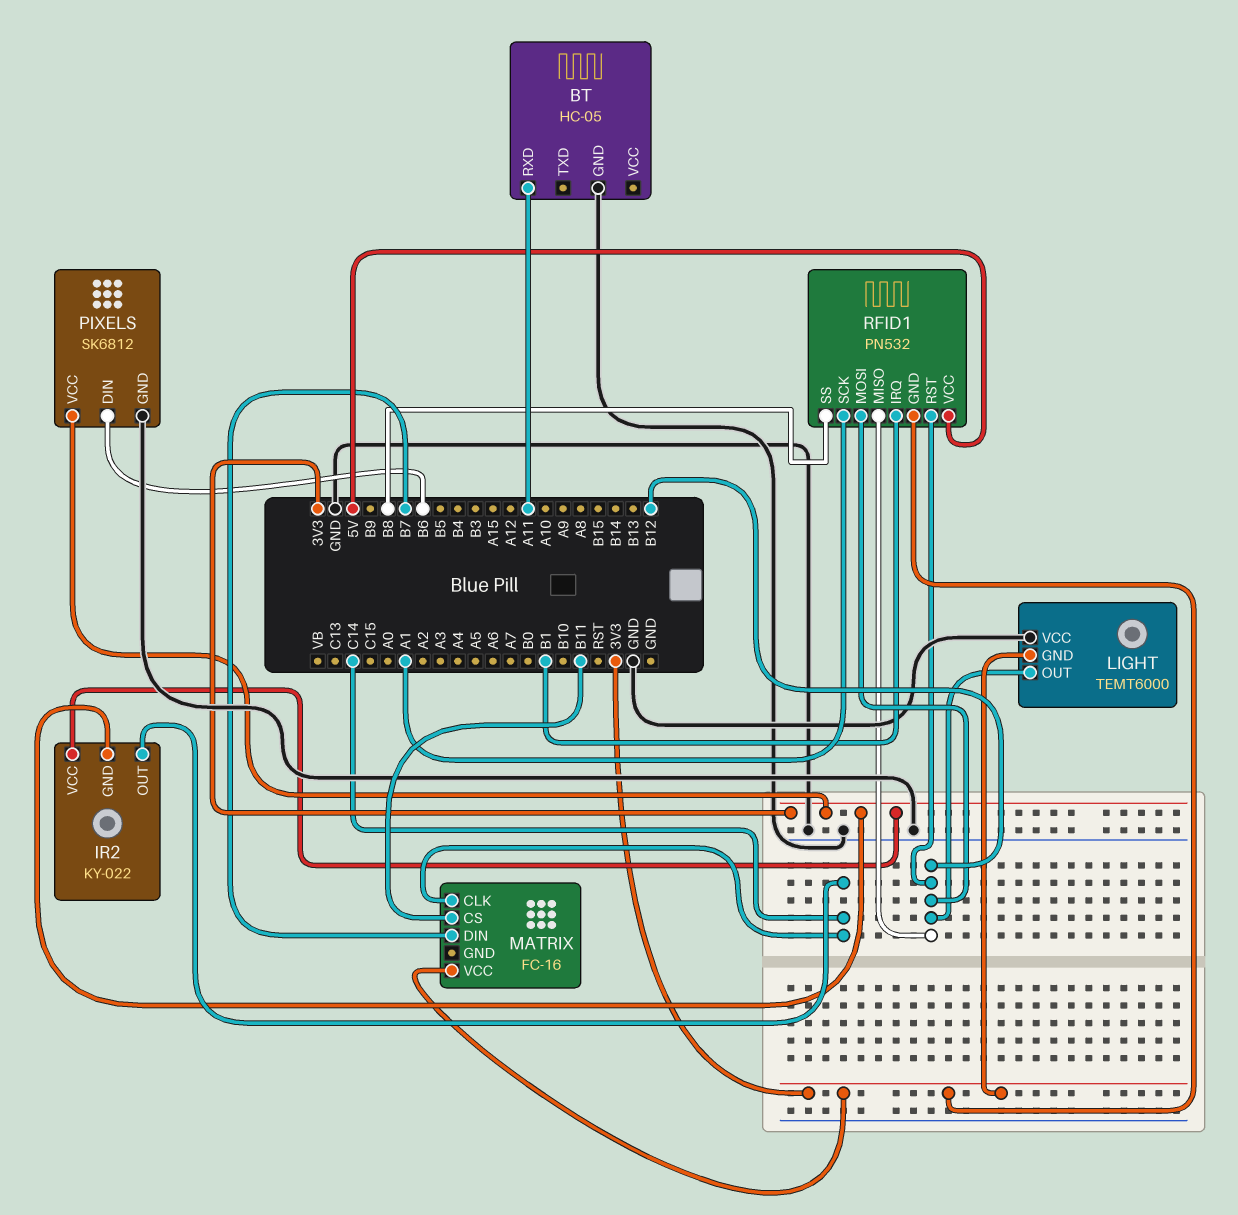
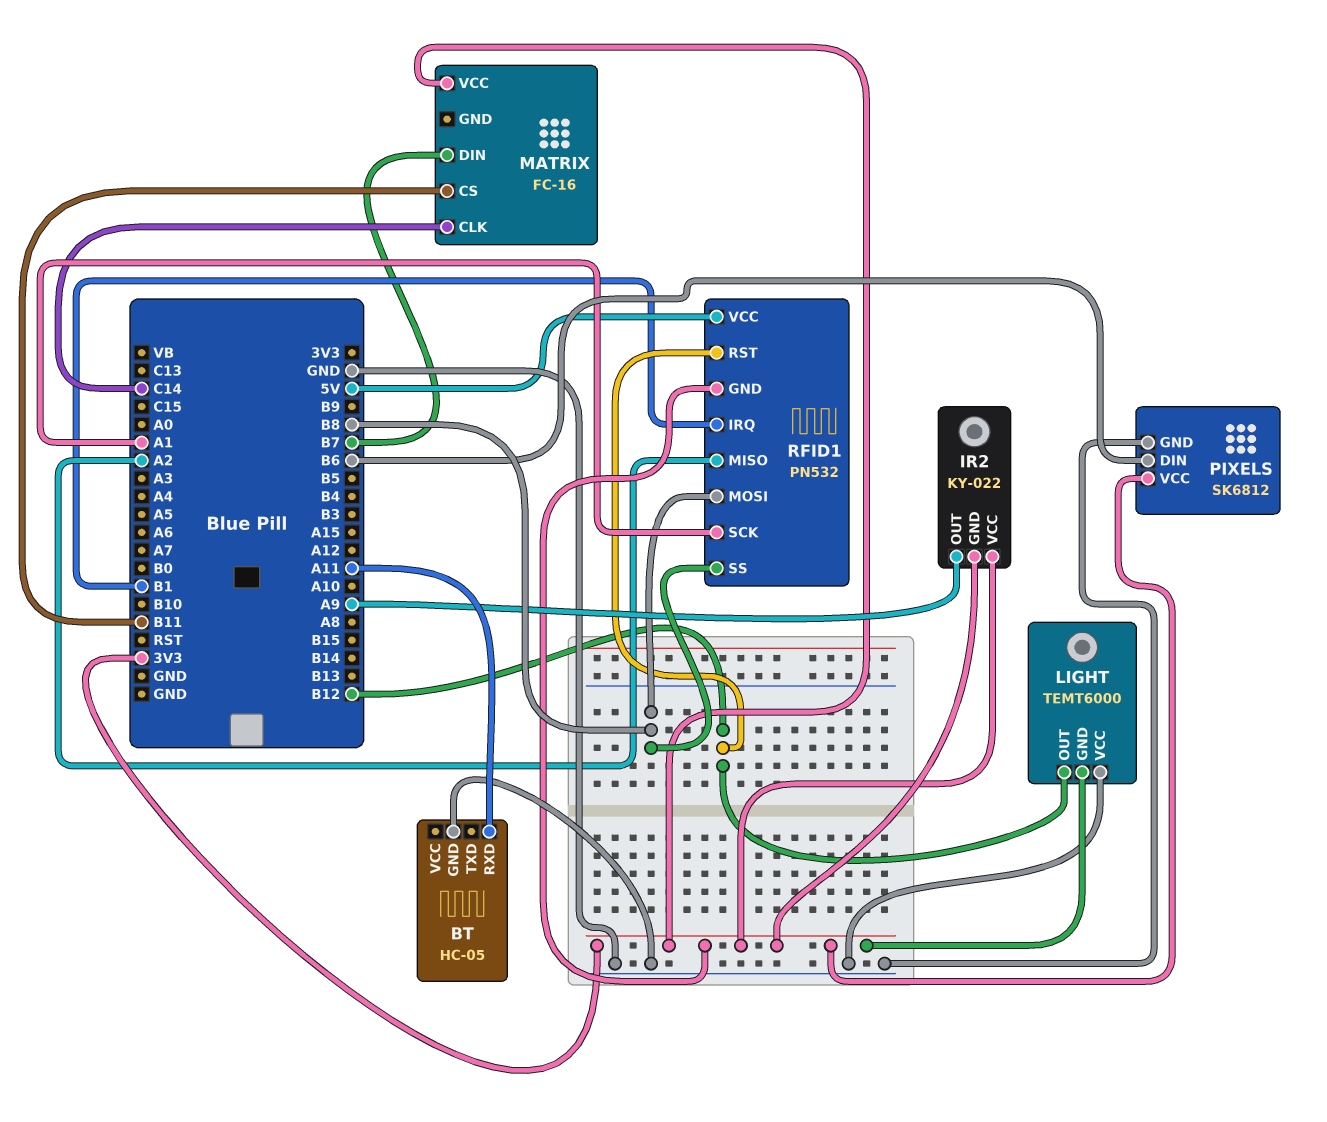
IR2 pin OUT: C14 -> A9
RFID1 pin MISO: B12 -> A2
RFID1 pin MOSI: B12 -> B8

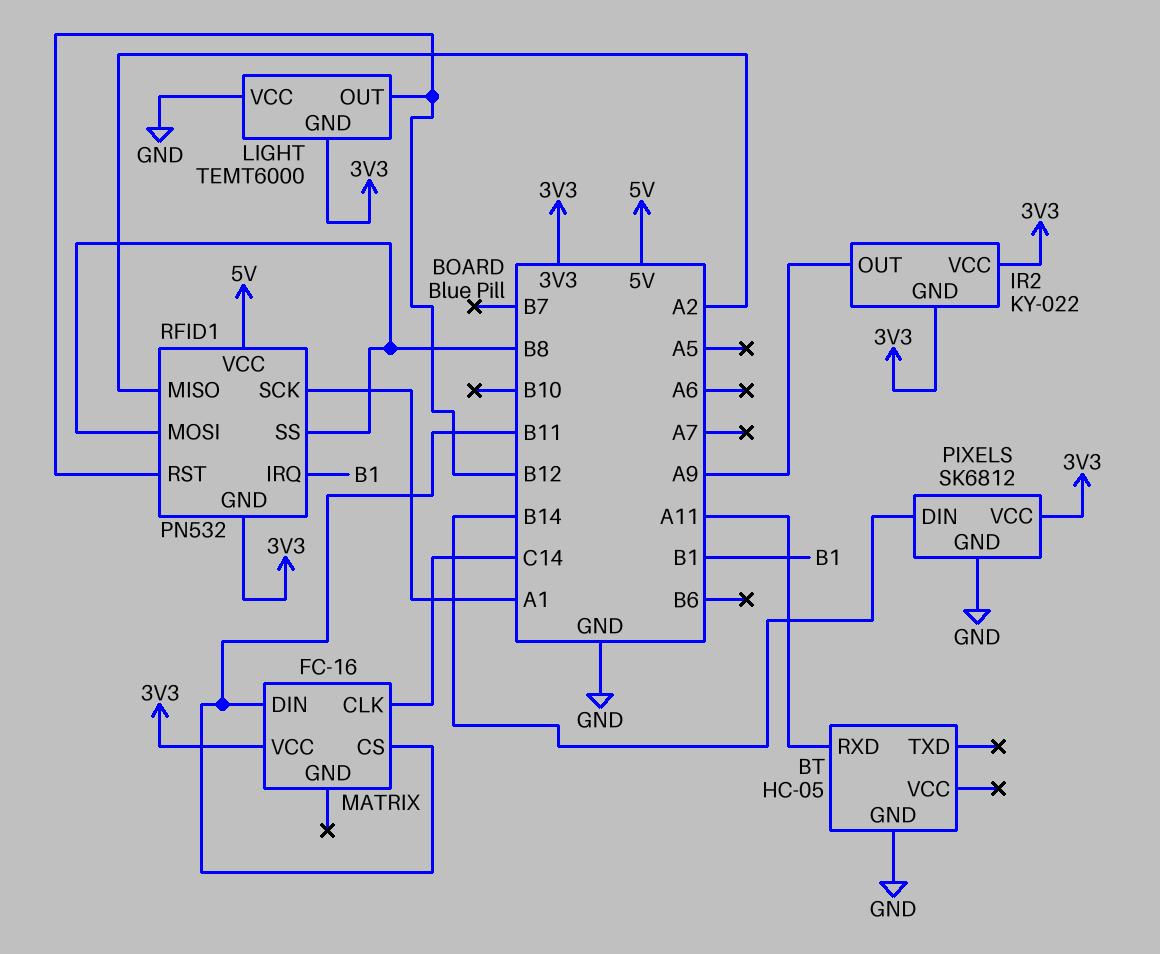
MATRIX pin DIN: B7 -> B11
PIXELS pin DIN: B6 -> B14

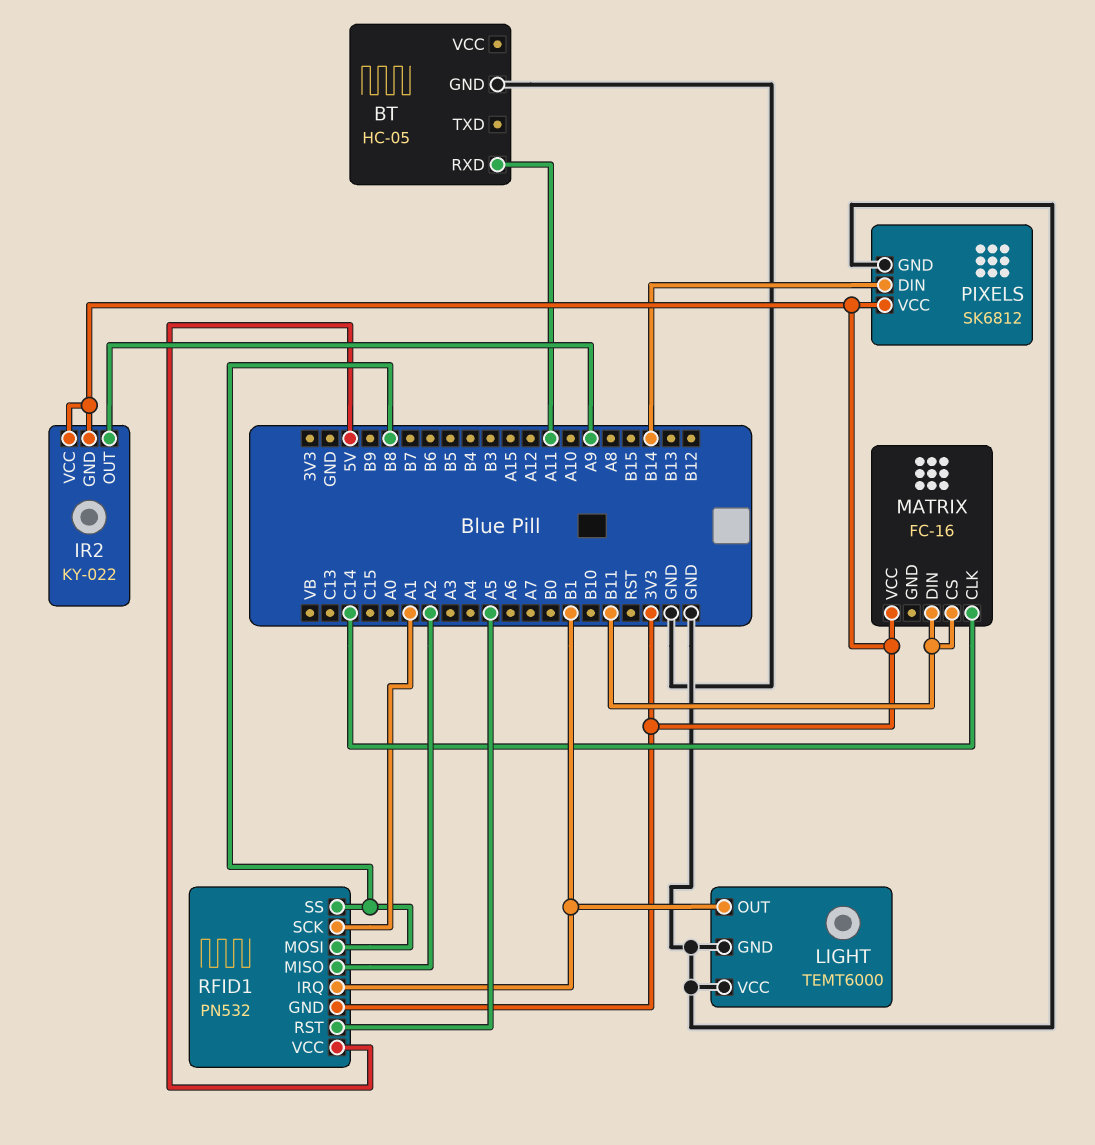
LIGHT pin GND: 3V3 -> GND
LIGHT pin OUT: B12 -> B1
RFID1 pin RST: B12 -> A5

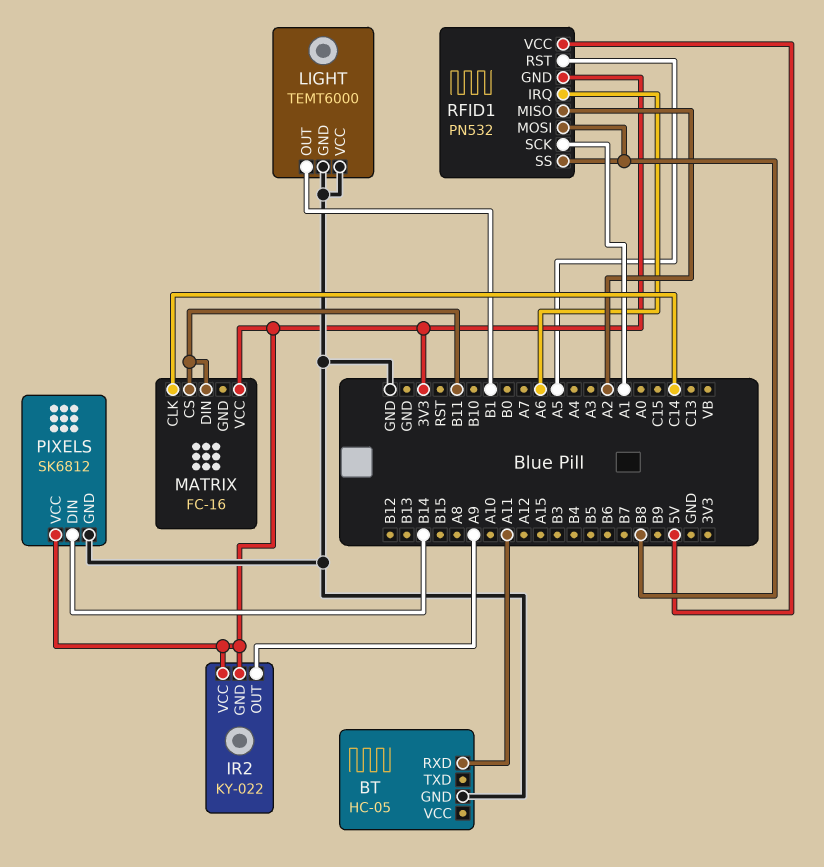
RFID1 pin IRQ: B1 -> A6

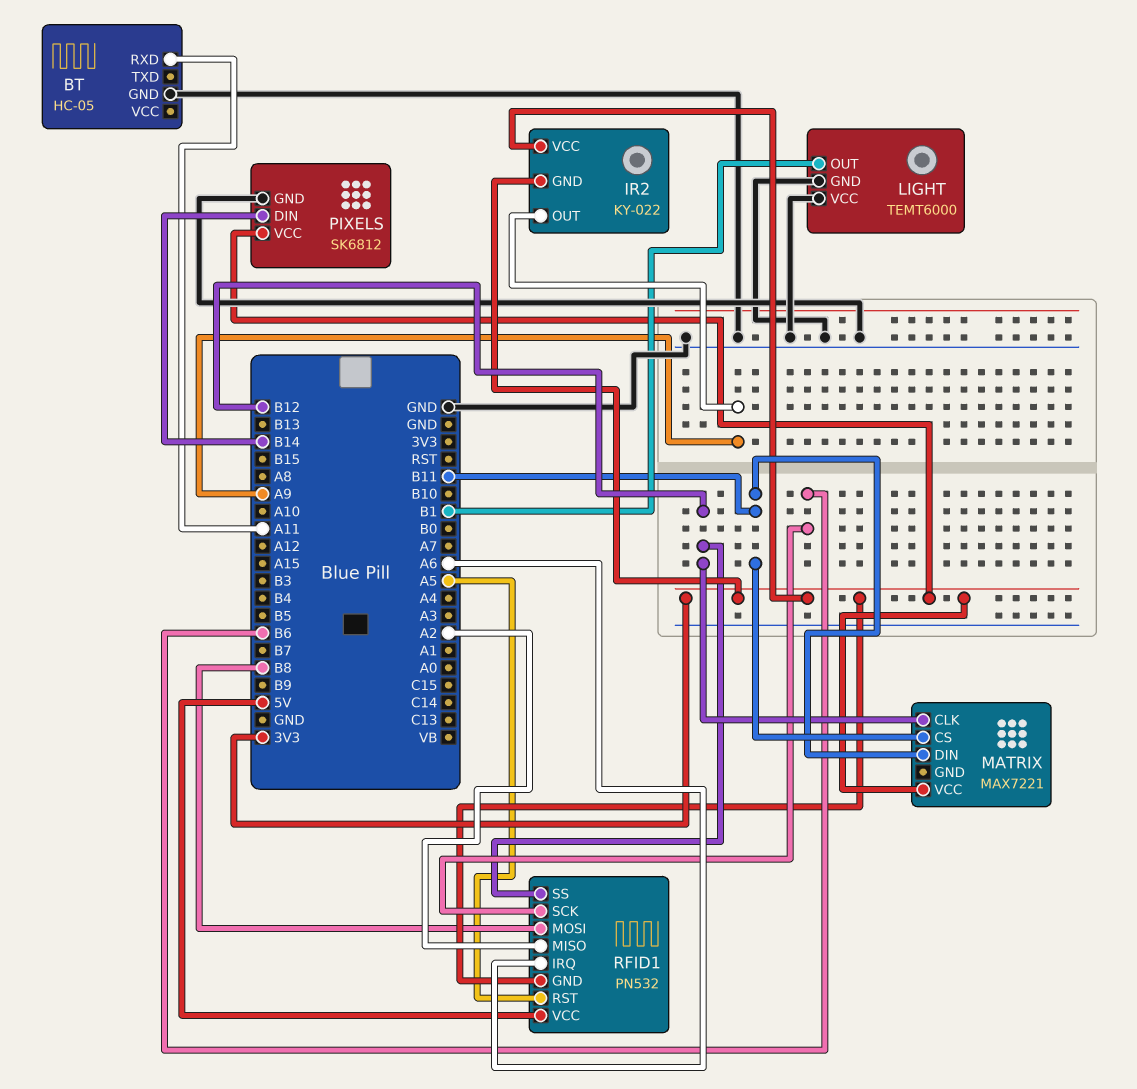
MATRIX: FC-16 -> MAX7221
MATRIX pin CLK: C14 -> B12
RFID1 pin SCK: A1 -> B6
RFID1 pin SS: B8 -> B12

